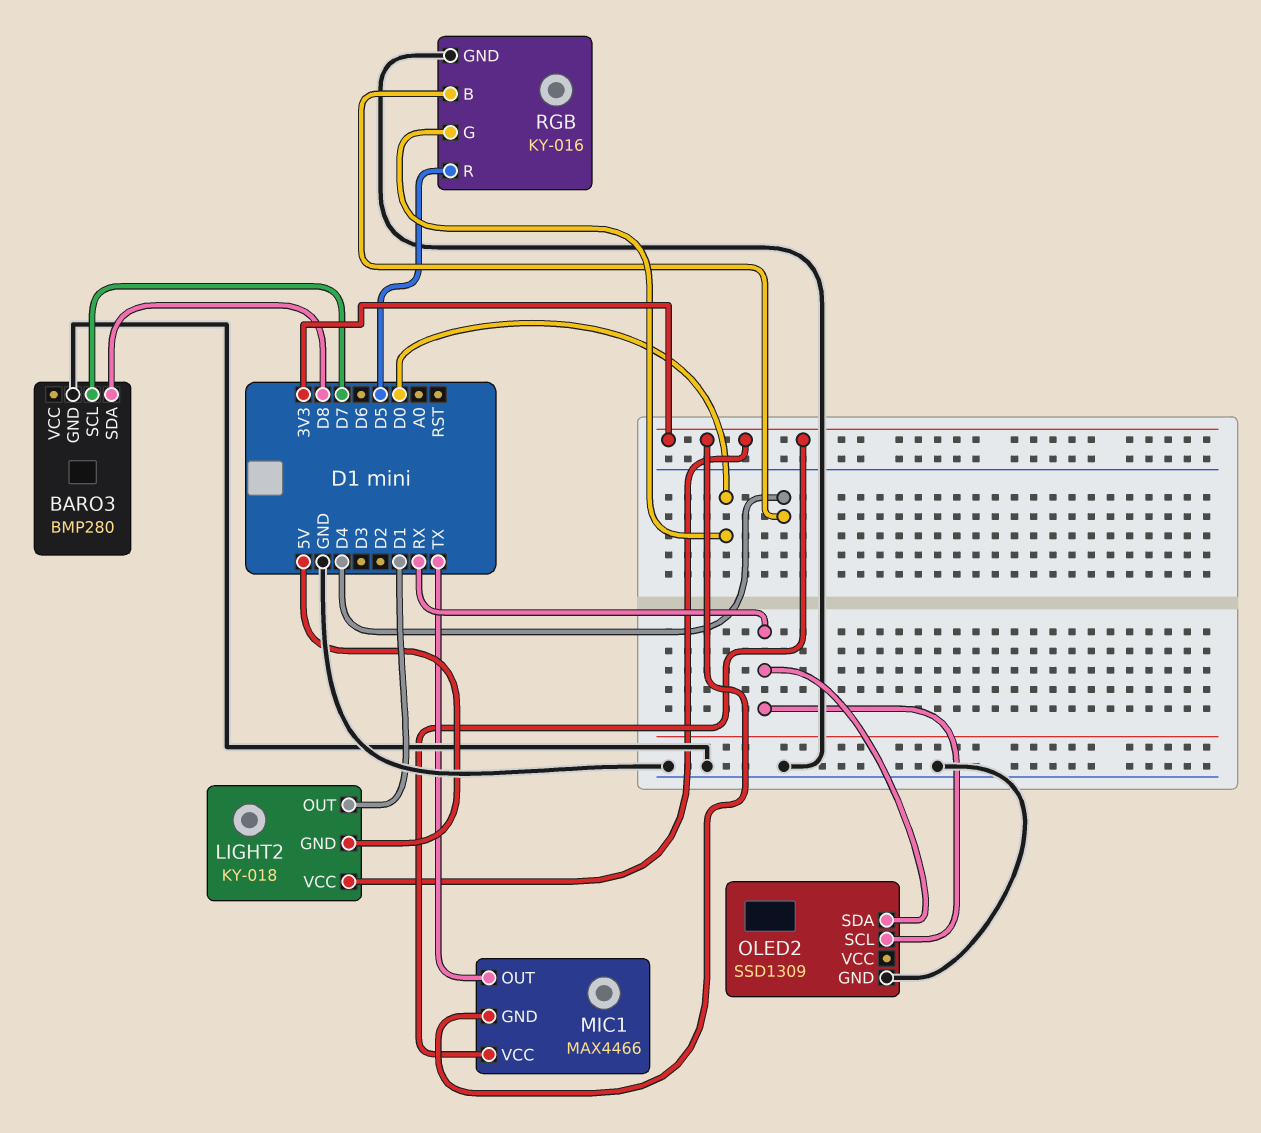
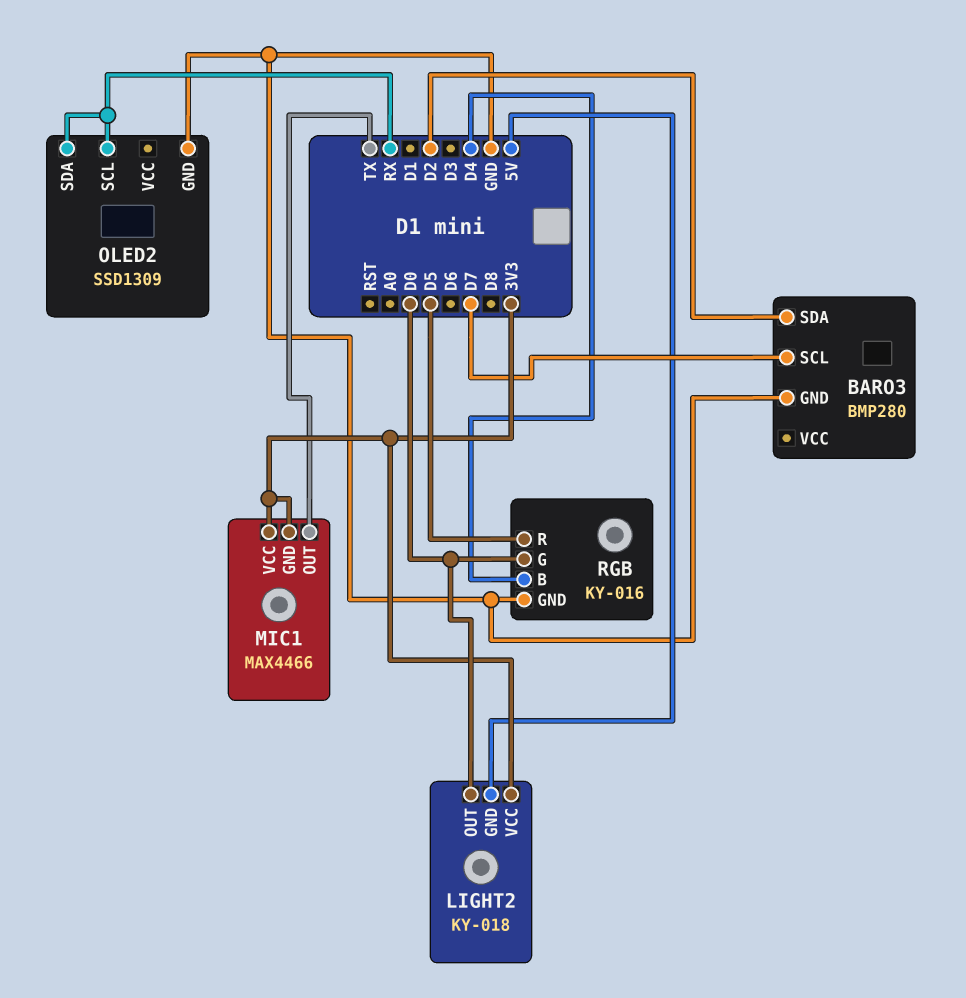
BARO3 pin SDA: D8 -> D2
LIGHT2 pin OUT: D1 -> D0

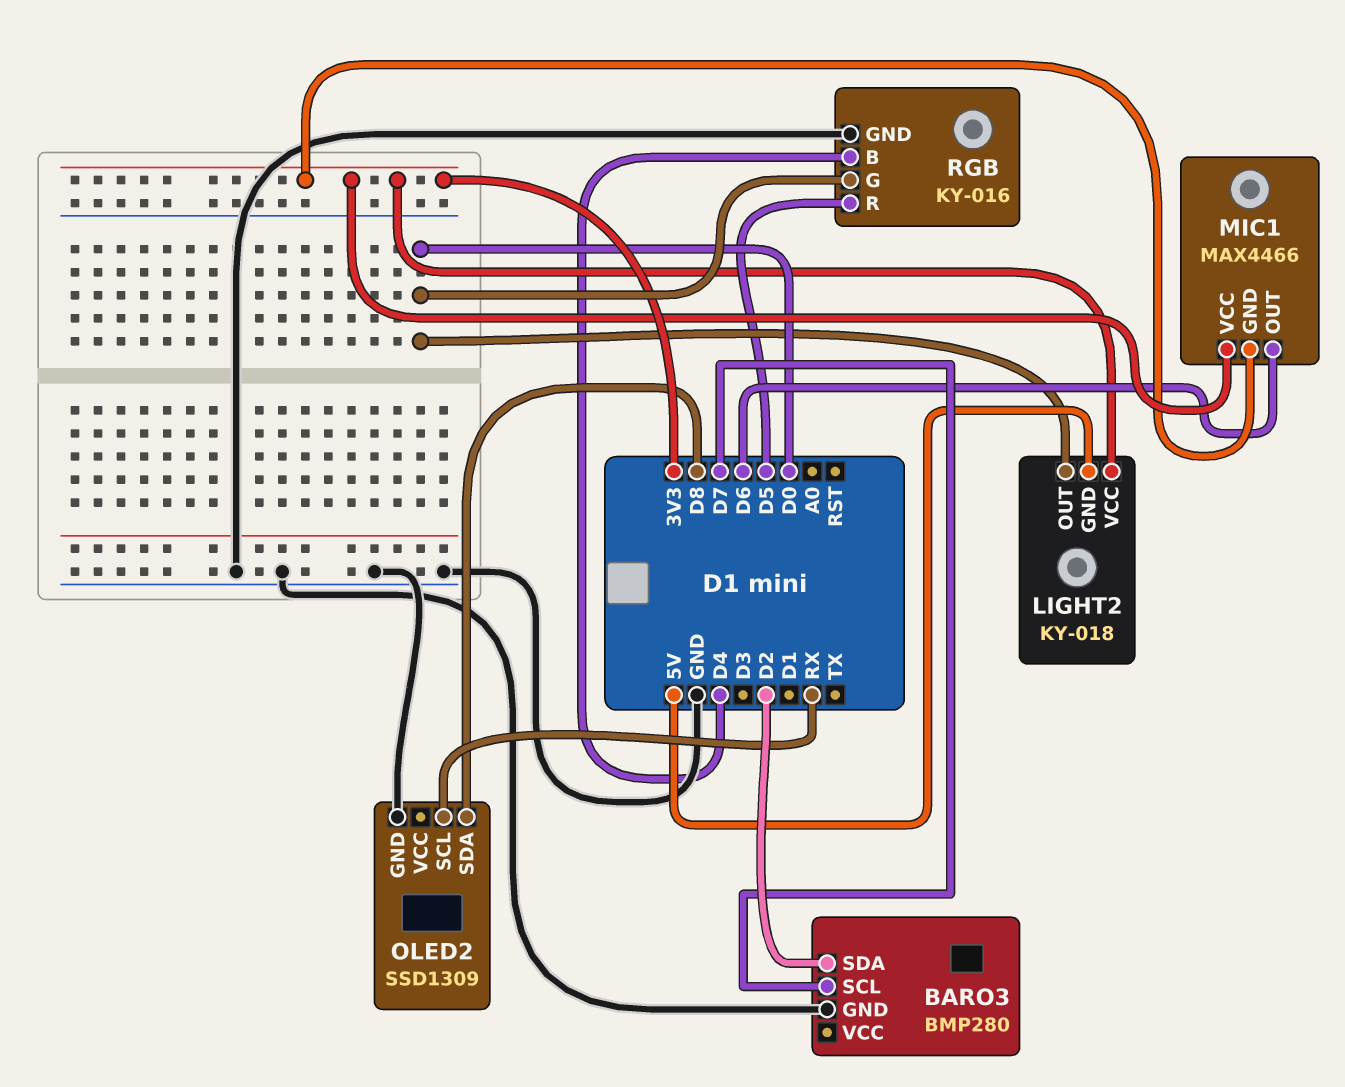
MIC1 pin OUT: TX -> D6
OLED2 pin SDA: RX -> D8

